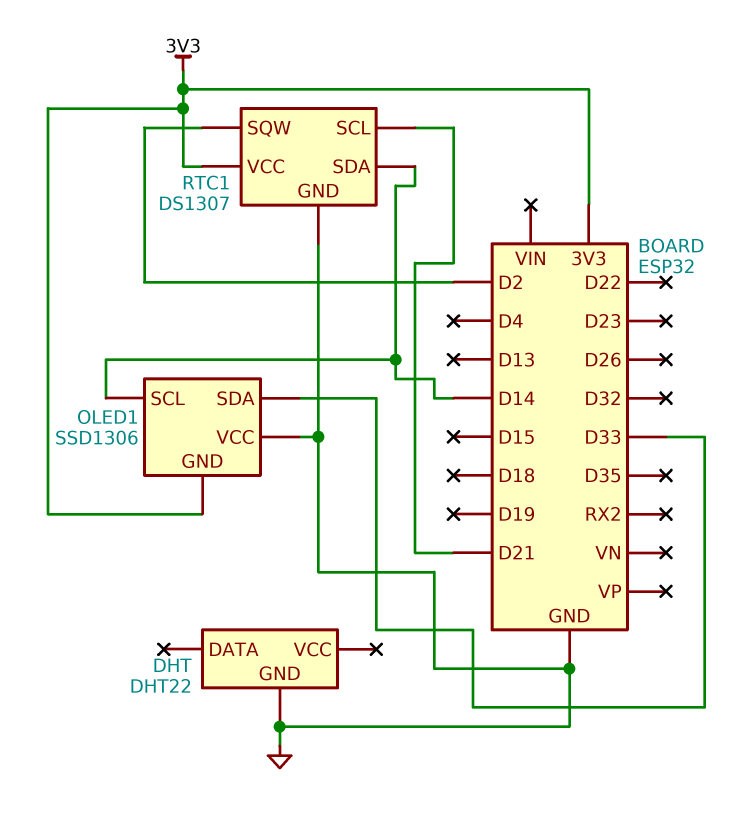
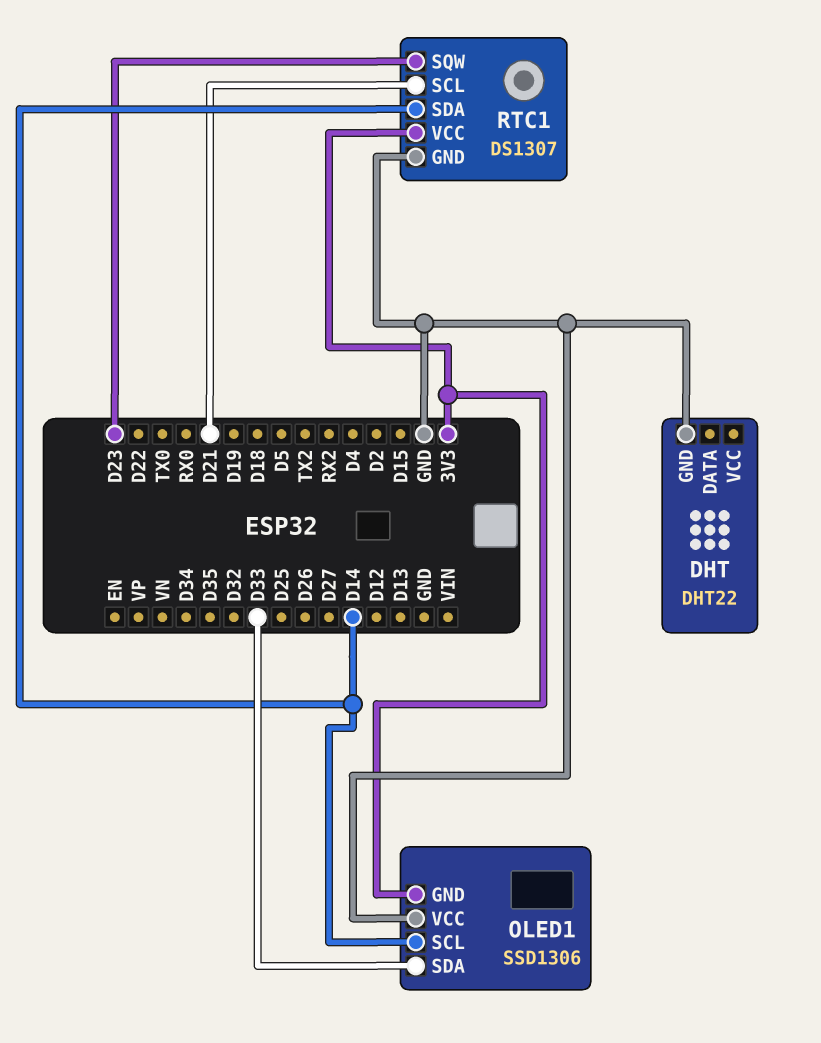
RTC1 pin SQW: D2 -> D23

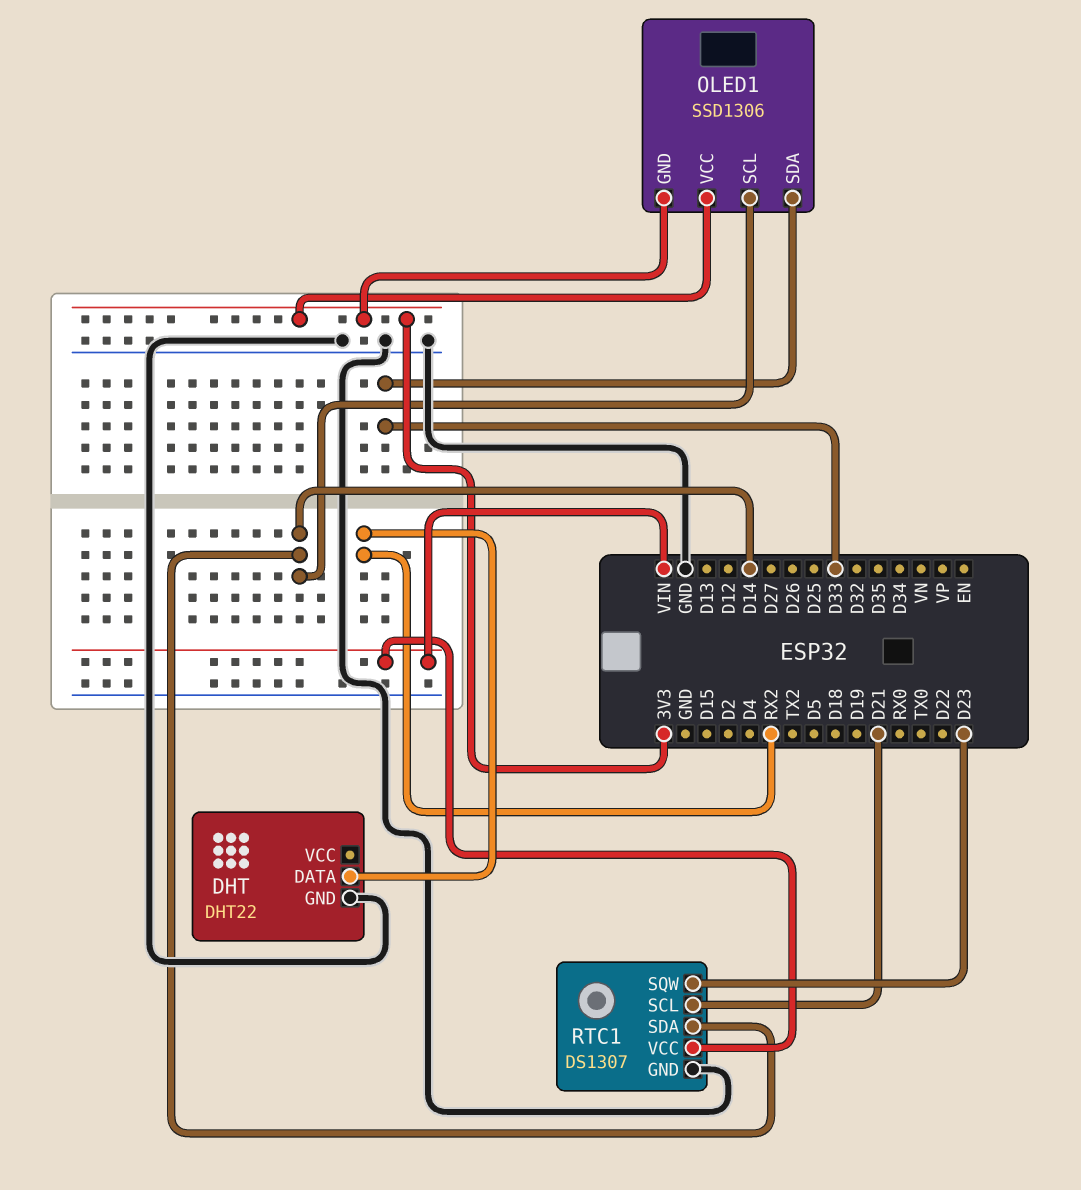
DHT pin DATA: none -> RX2
OLED1 pin VCC: GND -> 3V3
RTC1 pin VCC: 3V3 -> VIN

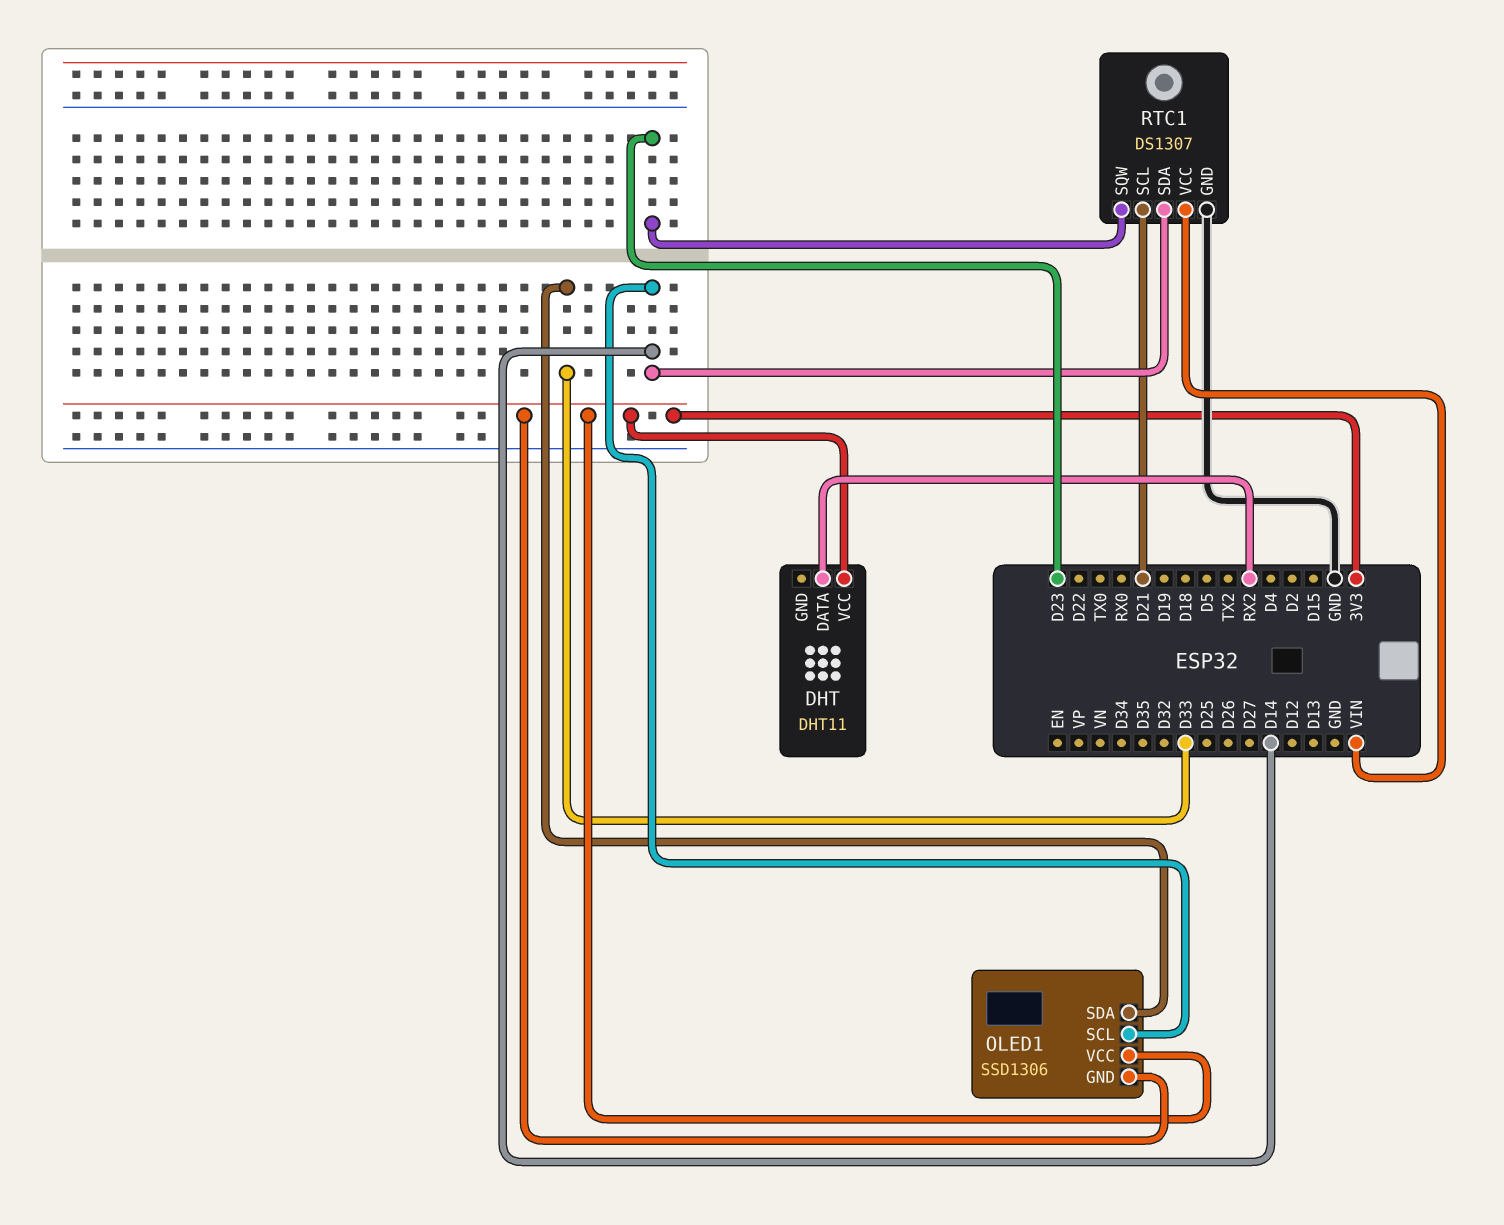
DHT: DHT22 -> DHT11
DHT pin GND: GND -> none
DHT pin VCC: none -> 3V3

